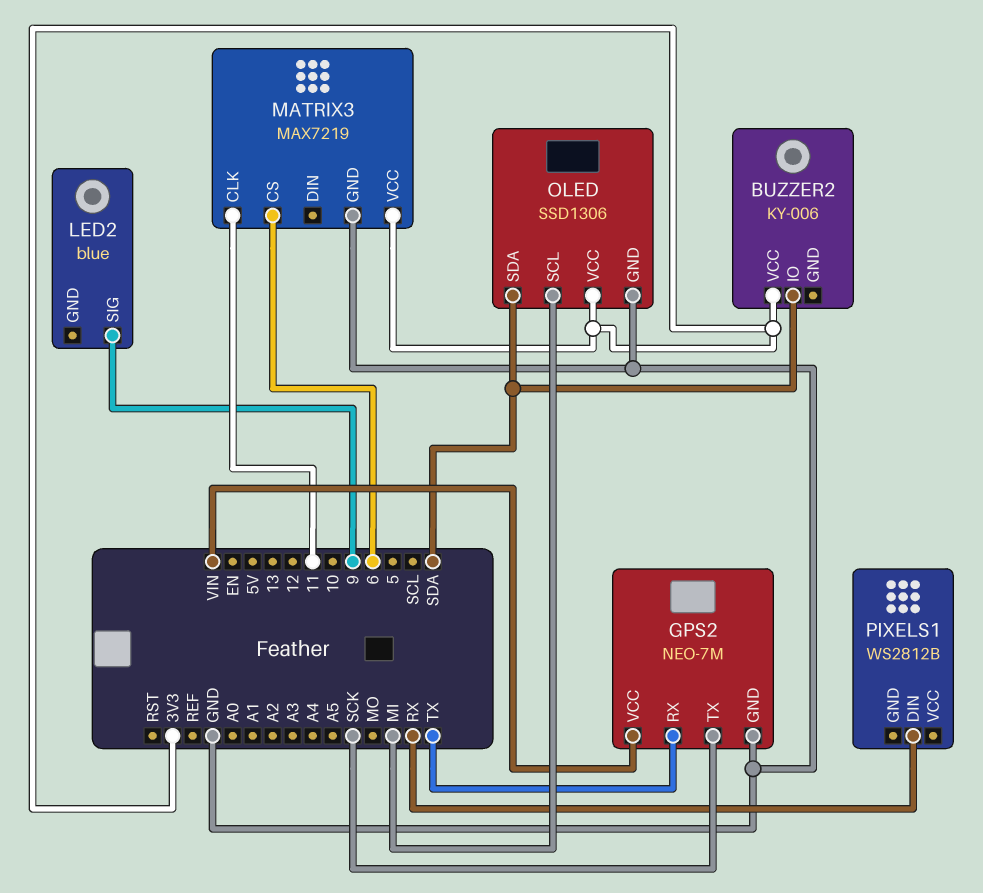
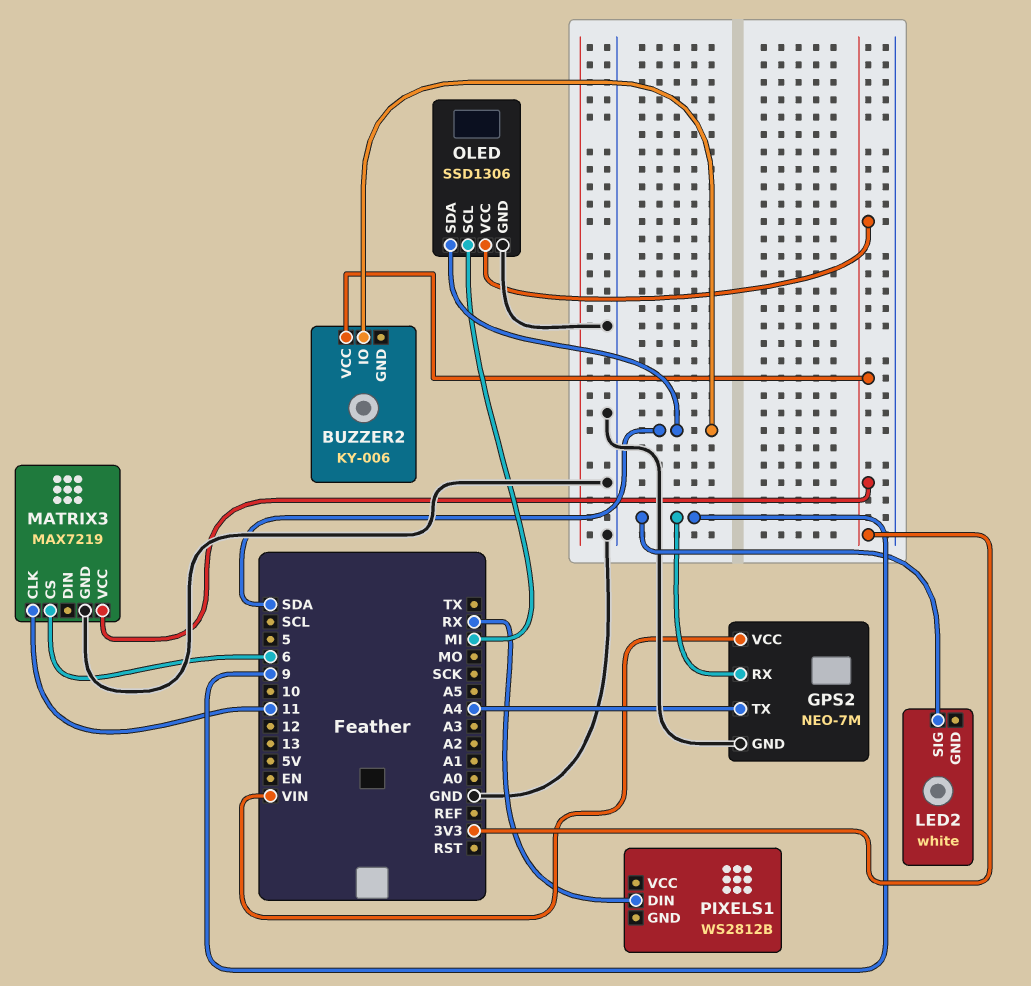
GPS2 pin RX: TX -> 9
GPS2 pin TX: SCK -> A4
LED2: blue -> white

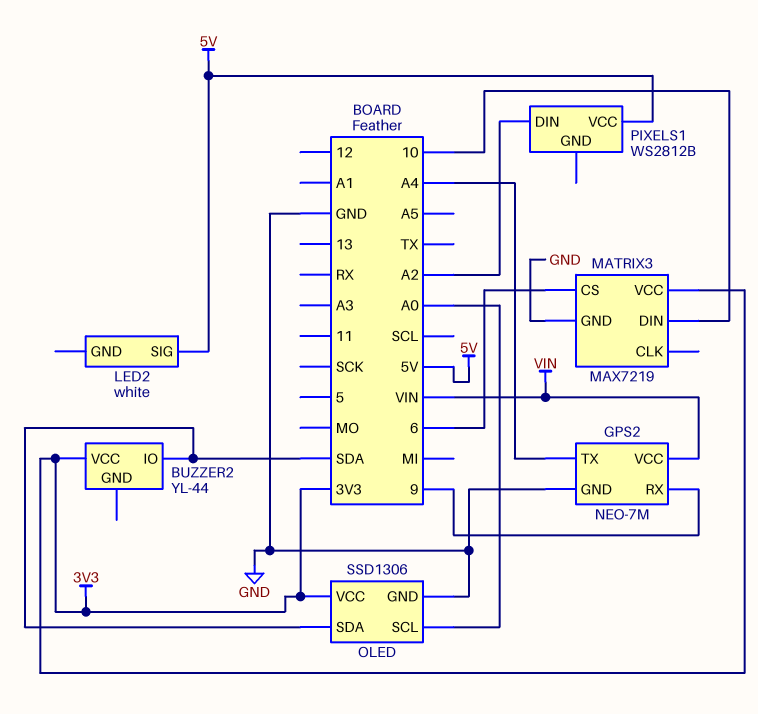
BUZZER2: KY-006 -> YL-44
LED2 pin SIG: 9 -> 5V
MATRIX3 pin CLK: 11 -> none
MATRIX3 pin DIN: none -> 10
OLED pin SCL: MI -> A0
PIXELS1 pin DIN: RX -> A2
PIXELS1 pin VCC: none -> 5V

